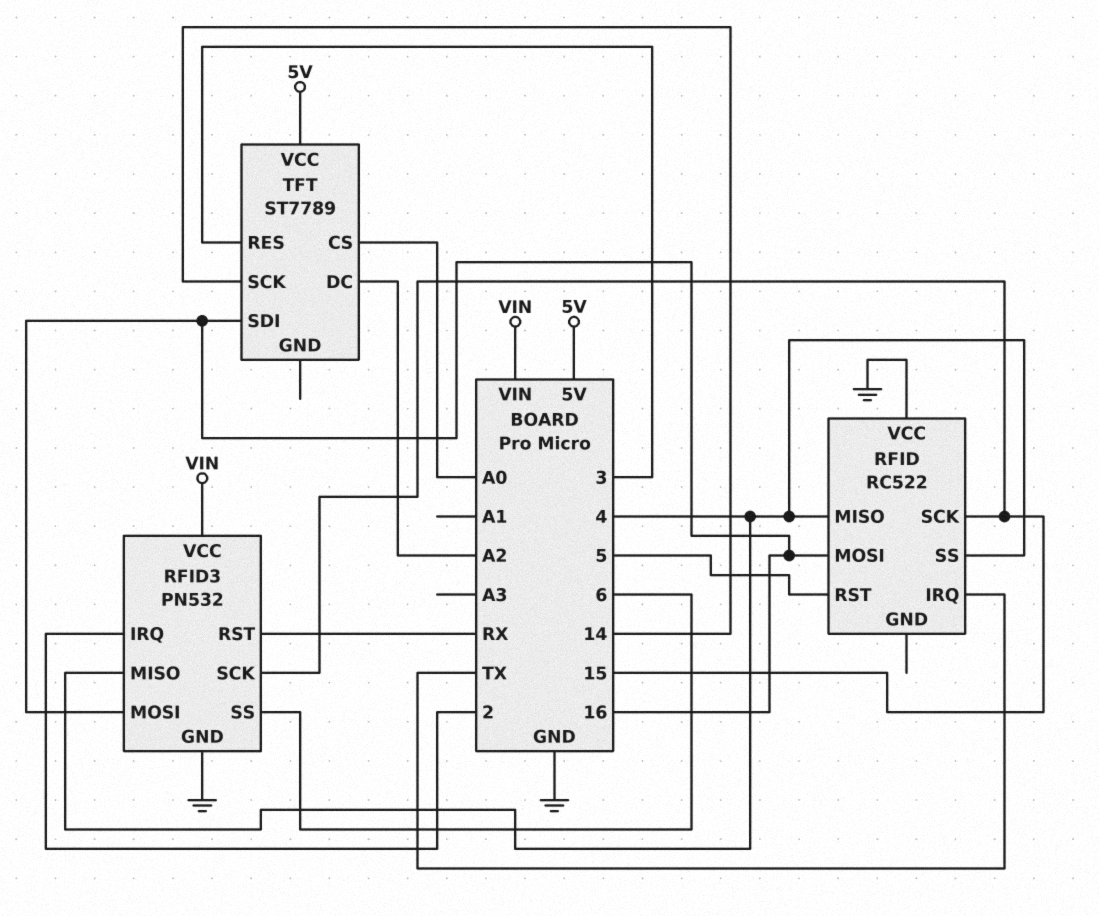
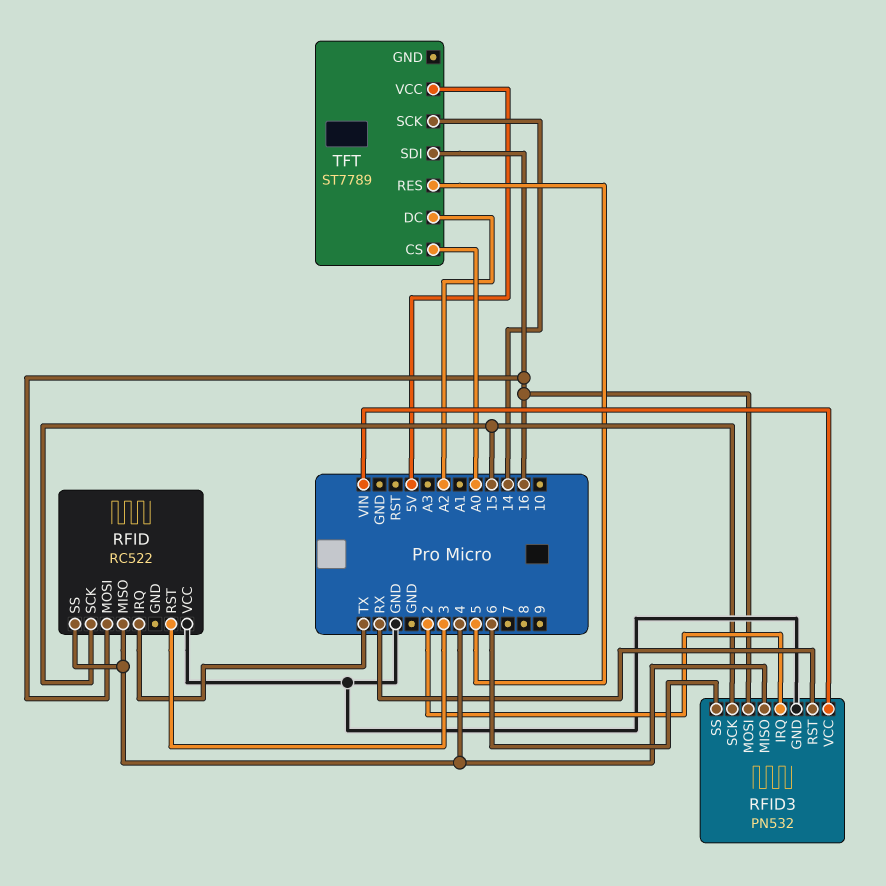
RFID pin RST: 5 -> 3
TFT pin RES: 3 -> 5

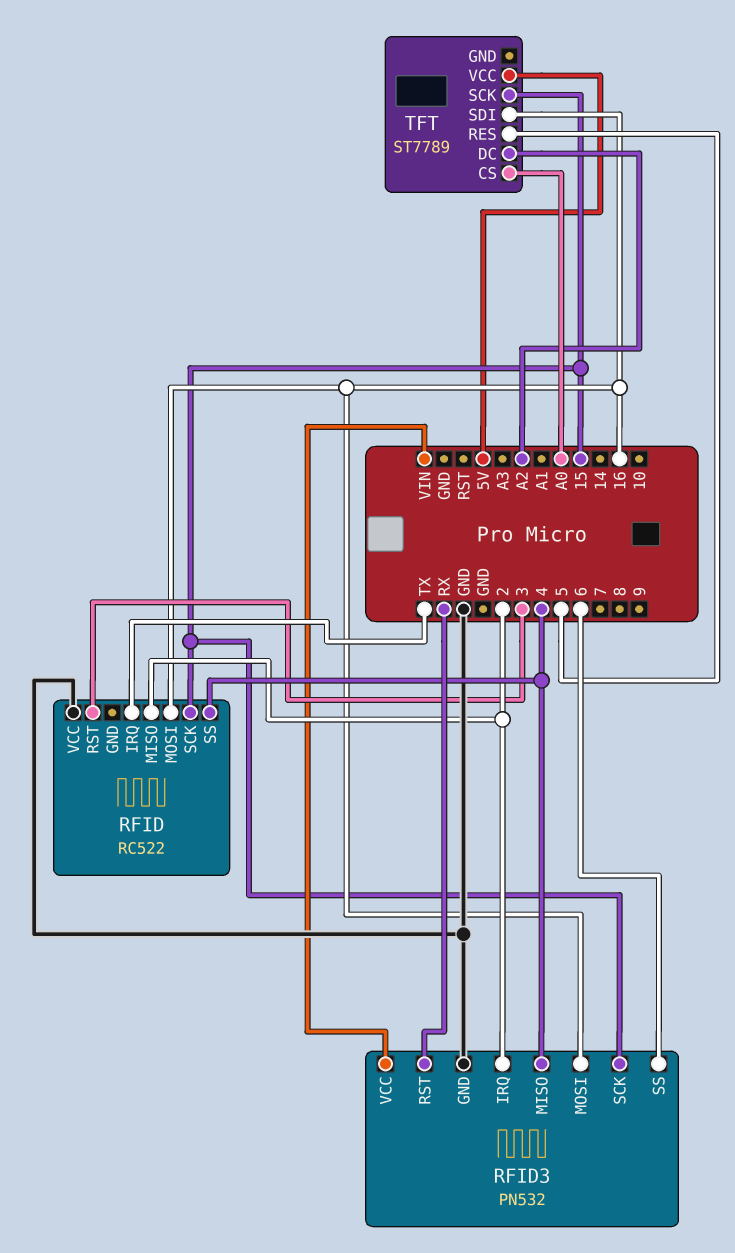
RFID pin MISO: 4 -> 2
TFT pin SCK: 14 -> 15

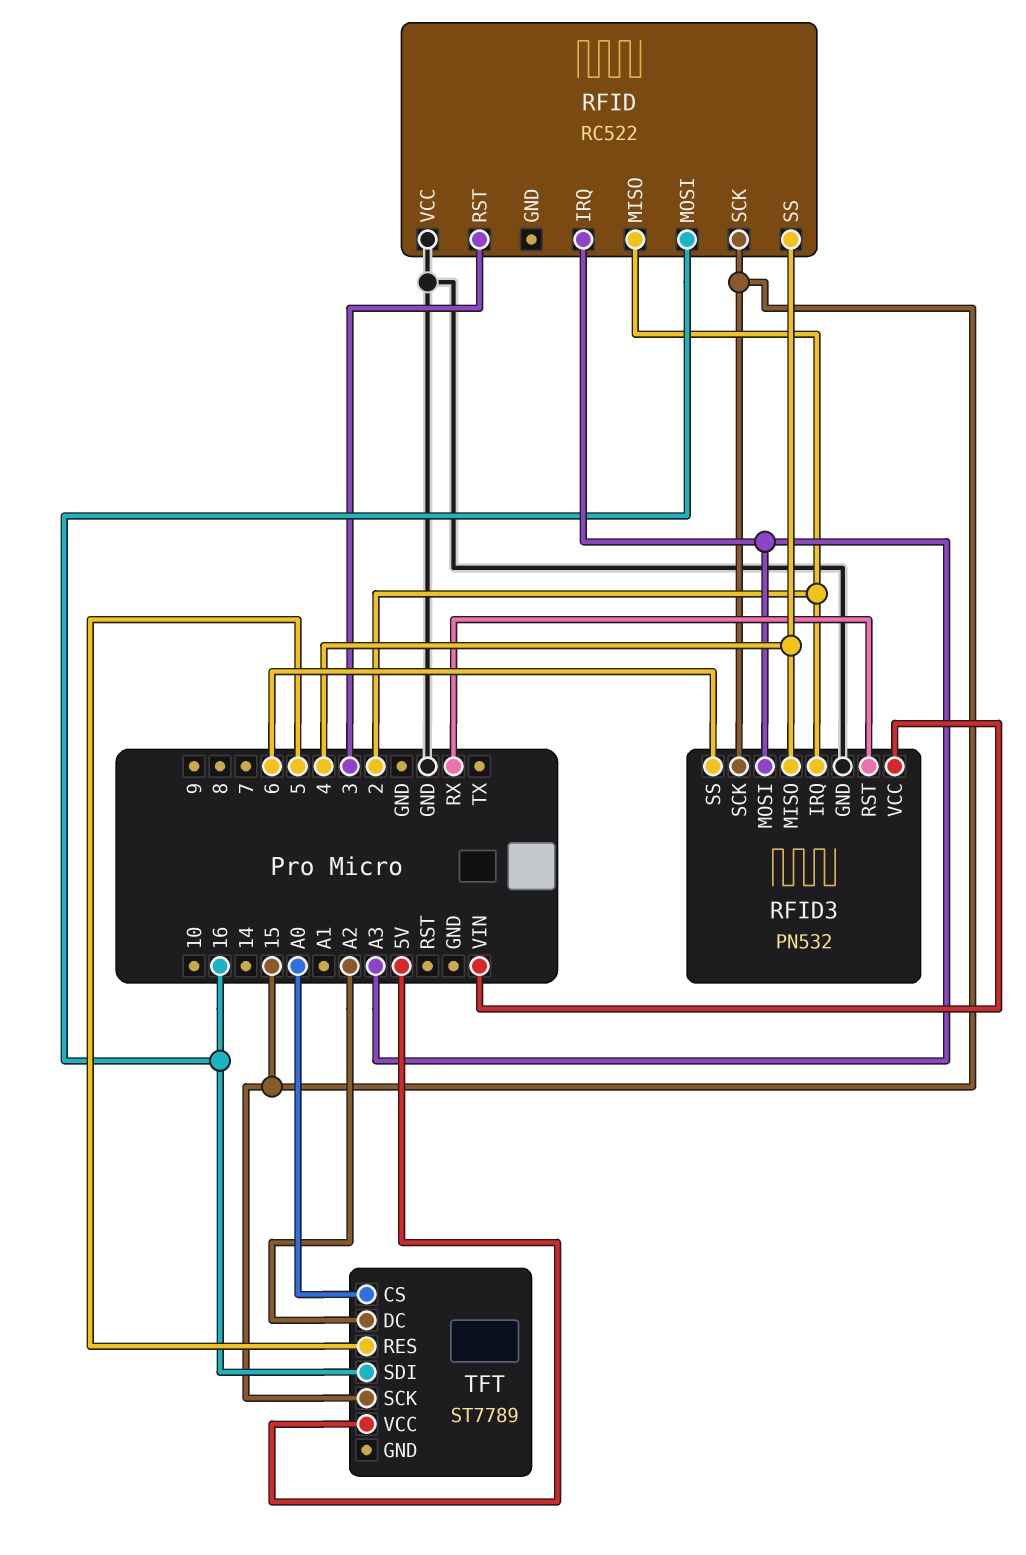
RFID pin IRQ: TX -> A3
RFID3 pin MOSI: 16 -> A3

